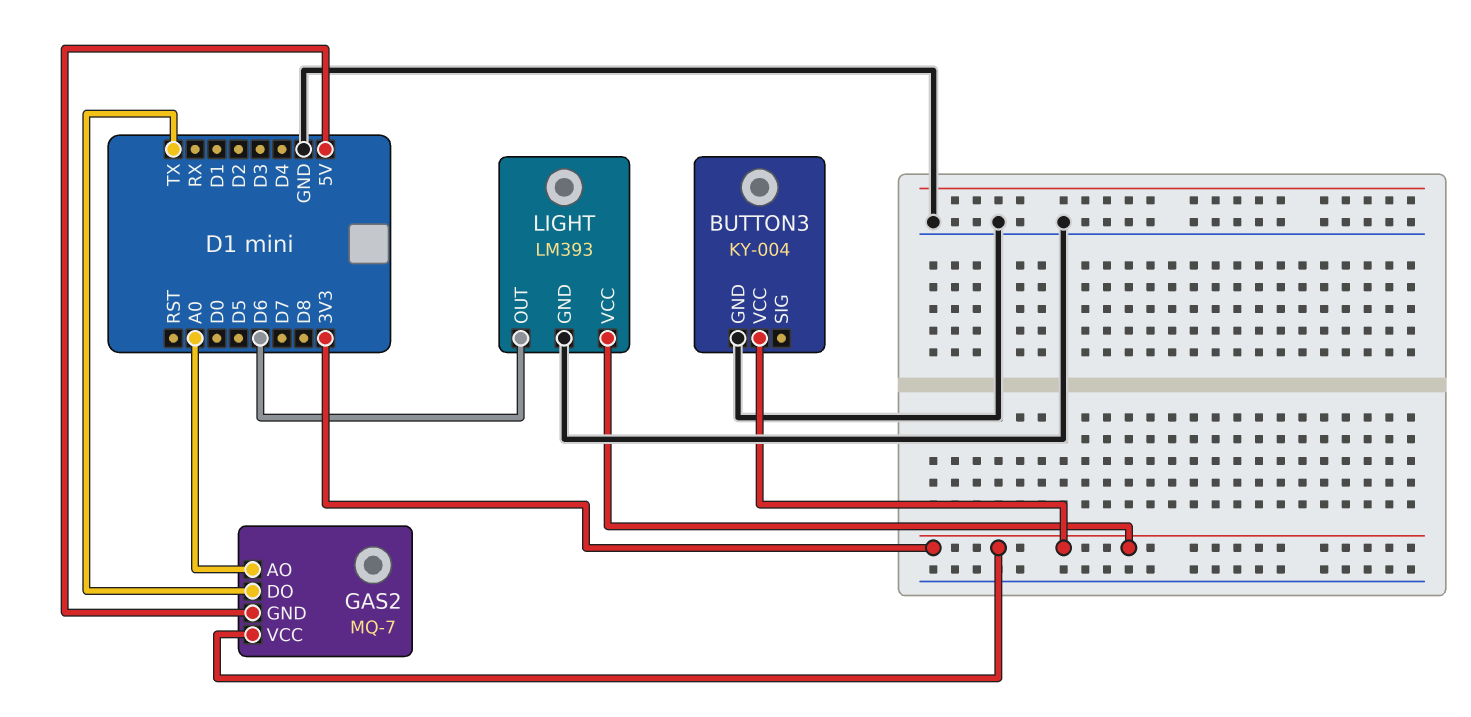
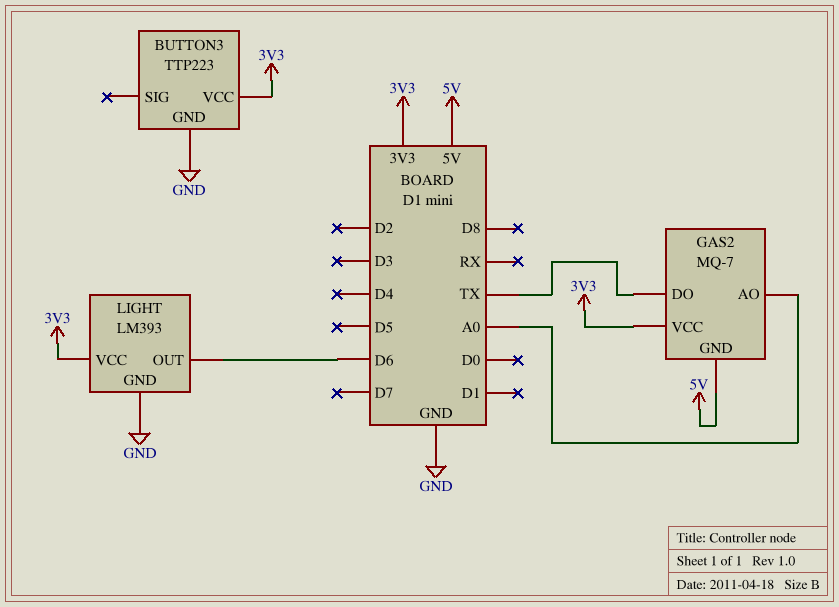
BUTTON3: KY-004 -> TTP223

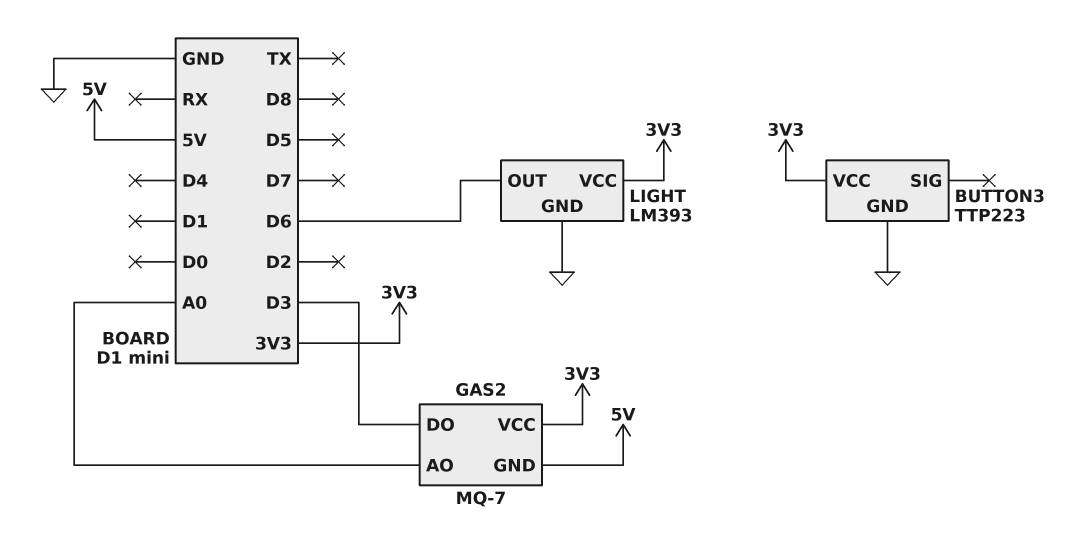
GAS2 pin DO: TX -> D3

